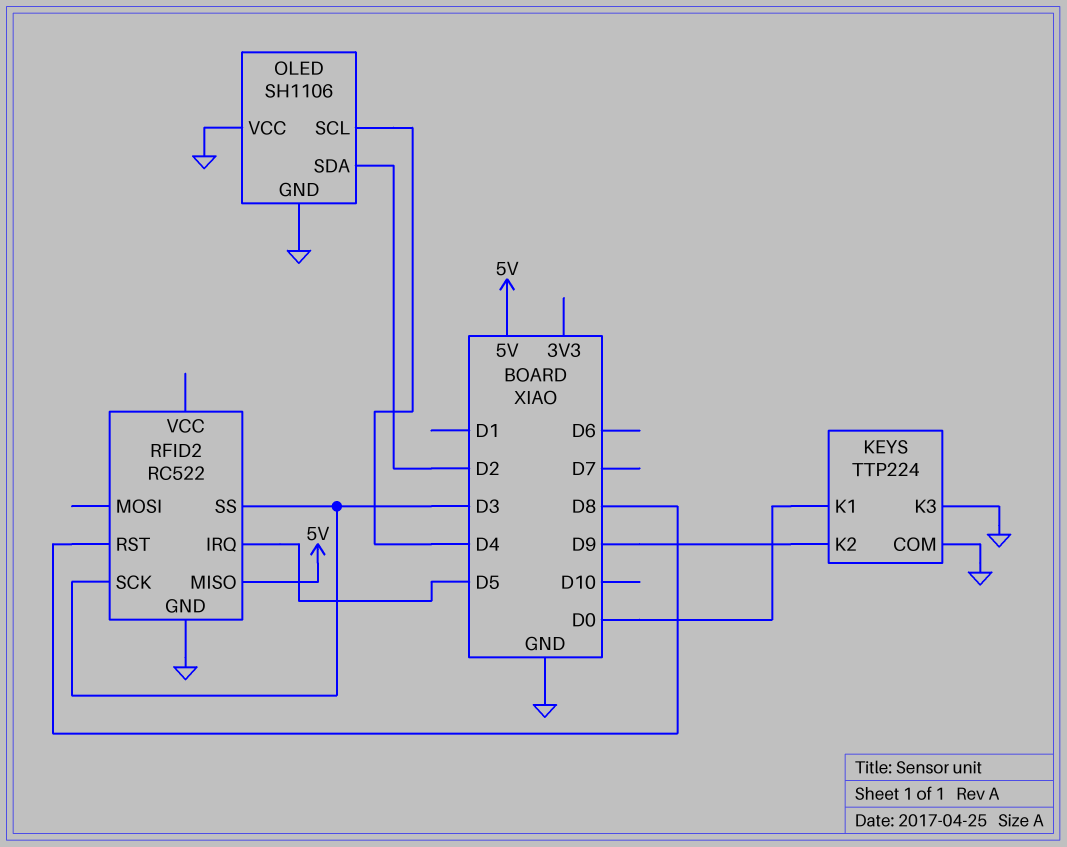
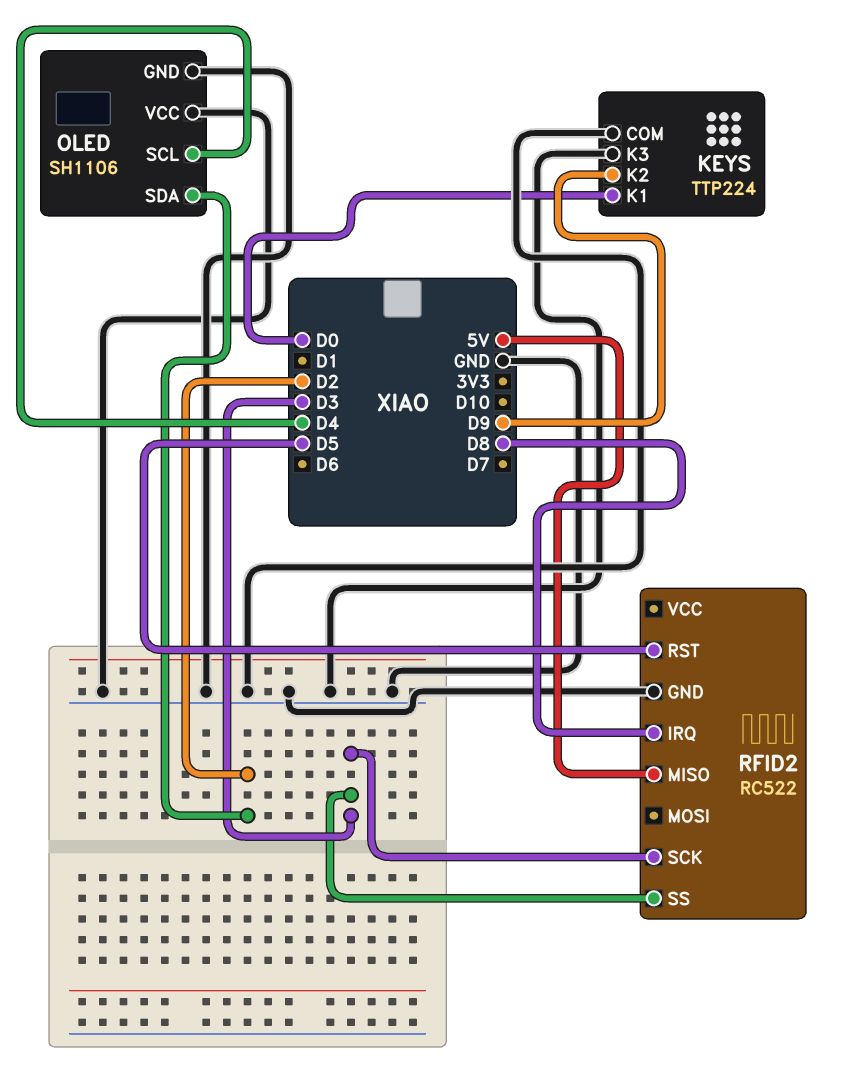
RFID2 pin IRQ: D5 -> D8
RFID2 pin RST: D8 -> D5

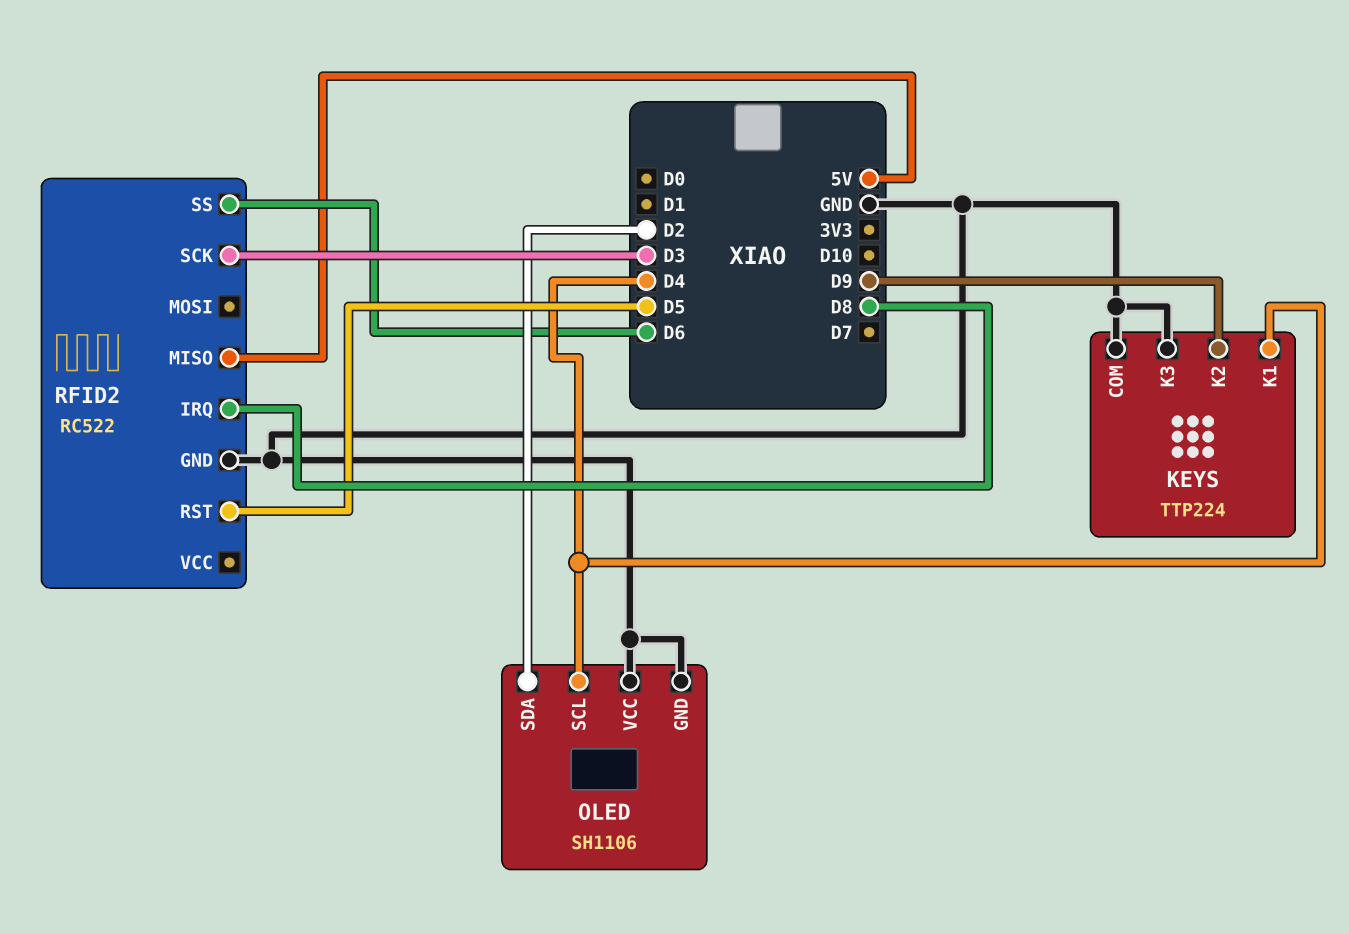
KEYS pin K1: D0 -> D4
RFID2 pin SS: D3 -> D6

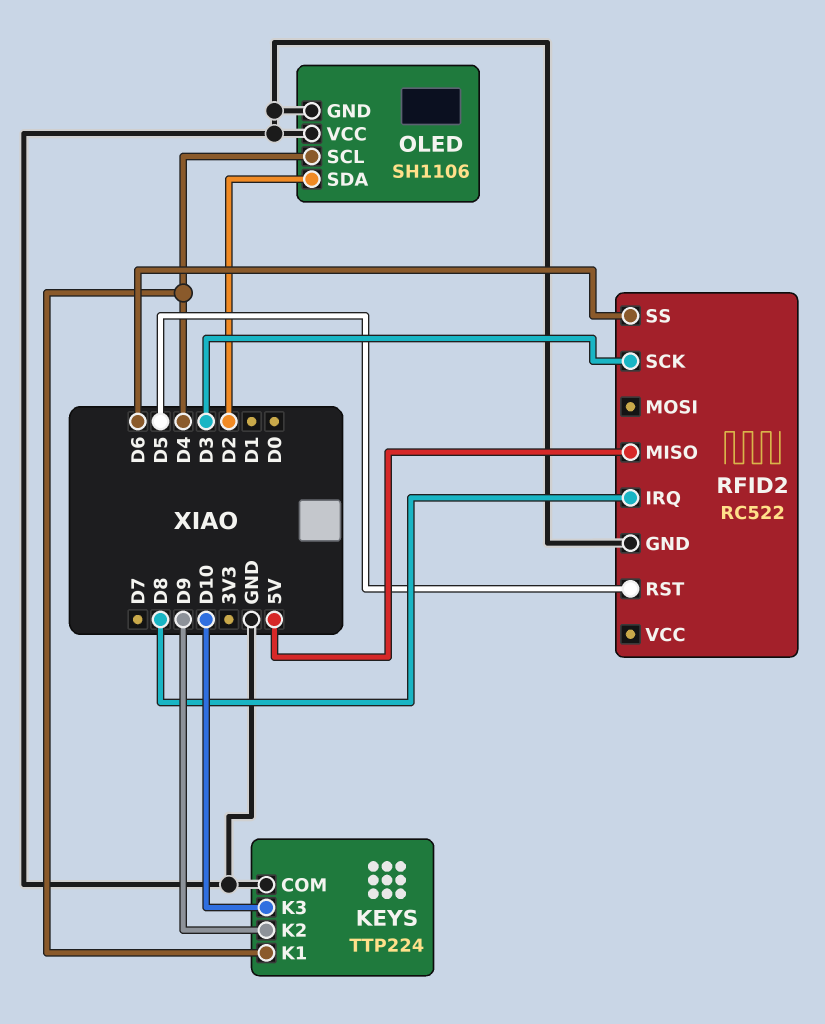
KEYS pin K3: GND -> D10

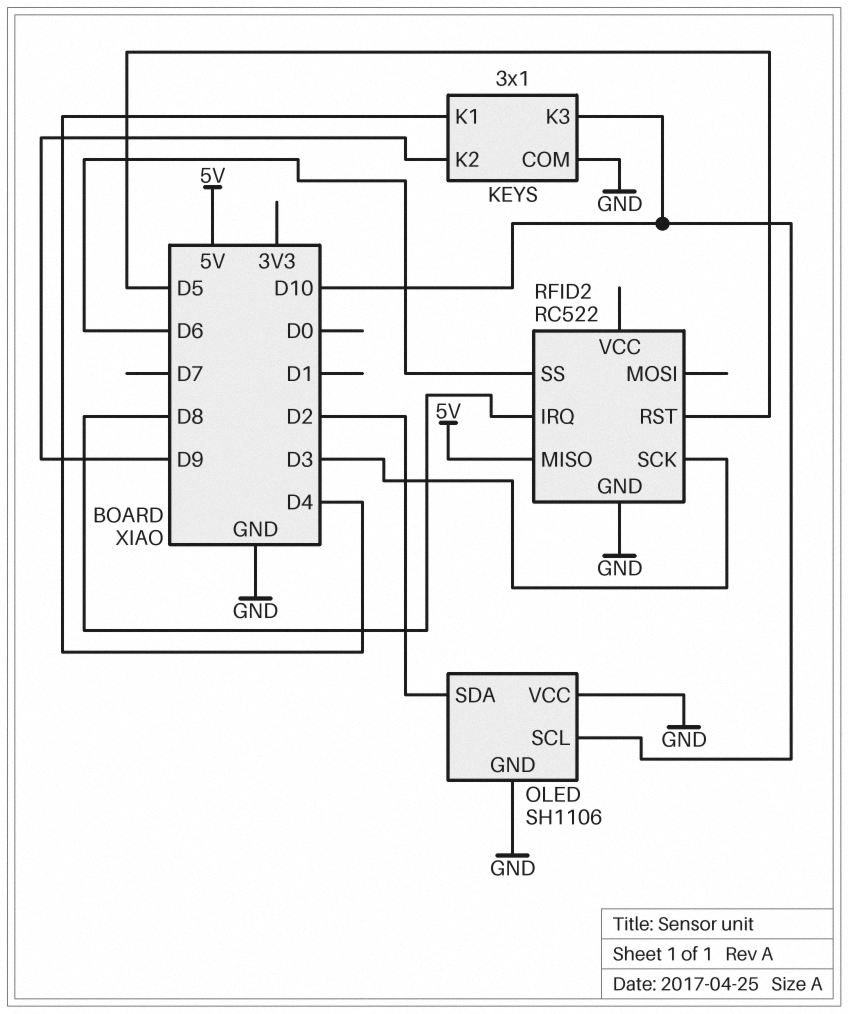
KEYS: TTP224 -> 3x1
OLED pin SCL: D4 -> D10

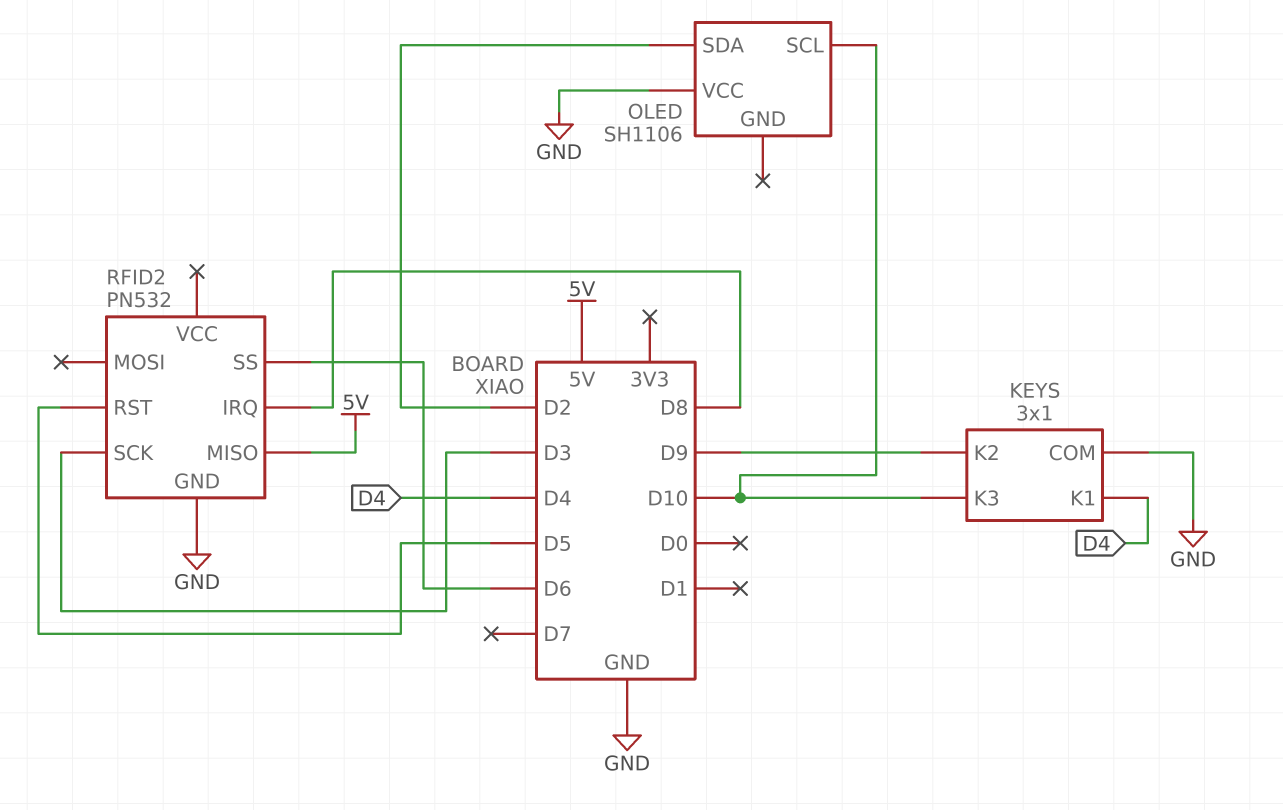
OLED pin GND: GND -> none
RFID2: RC522 -> PN532

